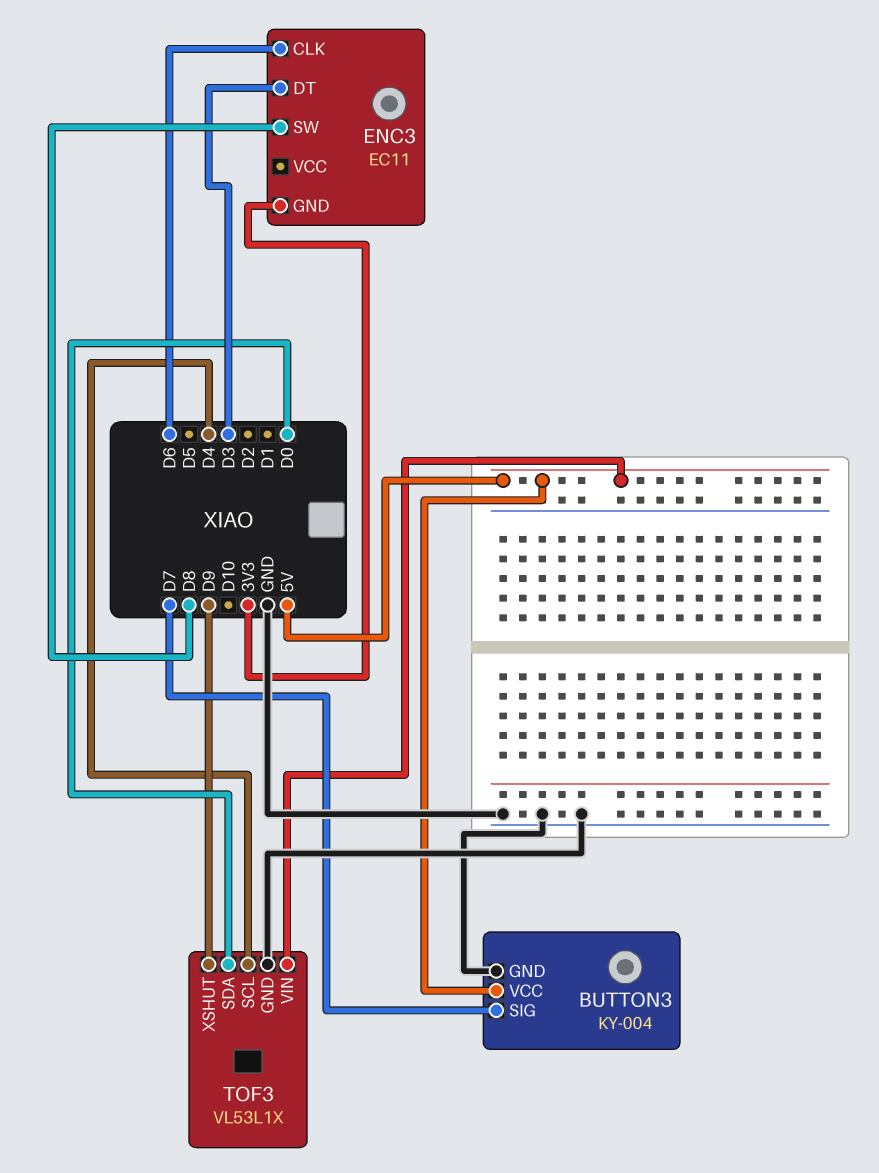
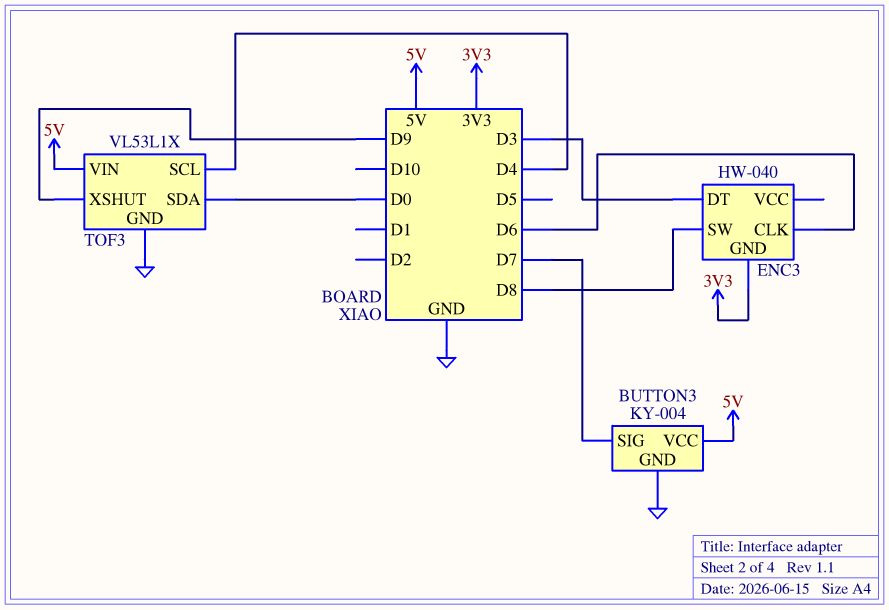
ENC3: EC11 -> HW-040

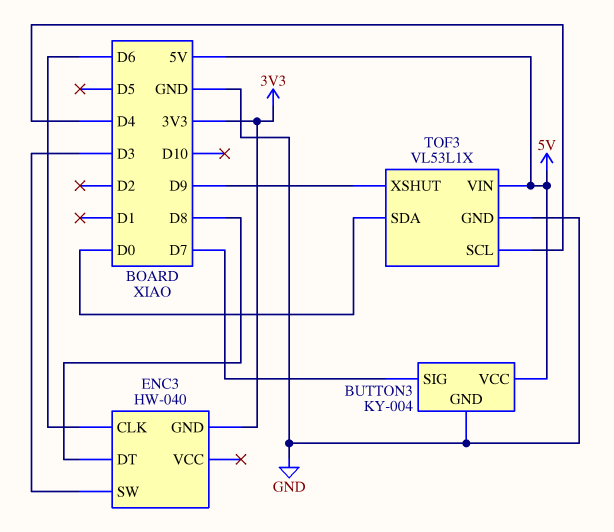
ENC3 pin DT: D3 -> D8
ENC3 pin SW: D8 -> D3

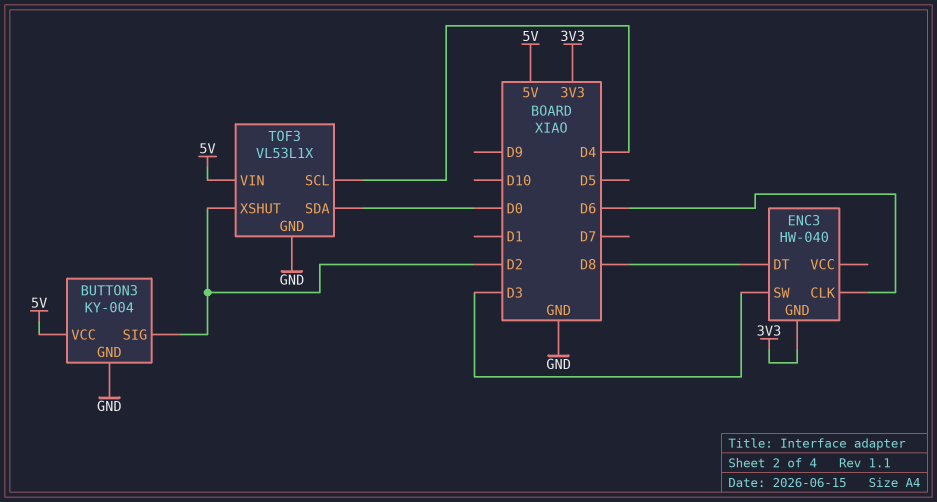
BUTTON3 pin SIG: D7 -> D2
TOF3 pin XSHUT: D9 -> D2

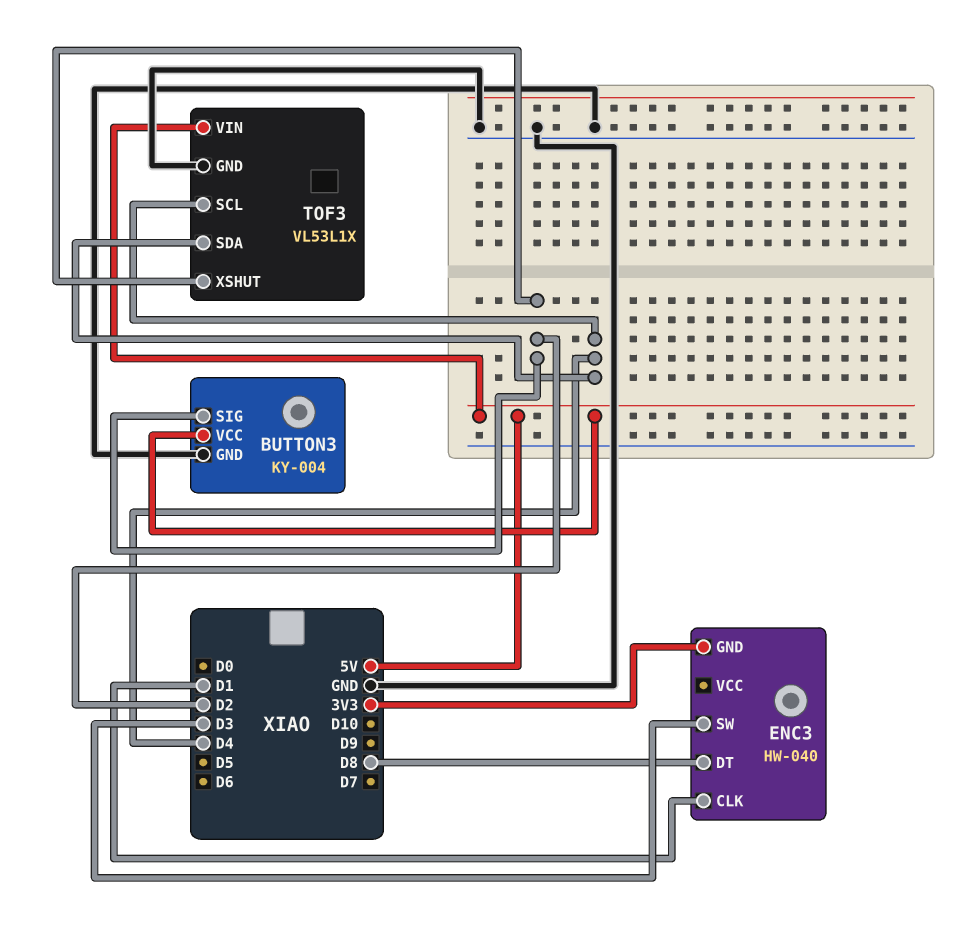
ENC3 pin CLK: D6 -> D1
TOF3 pin SDA: D0 -> D4

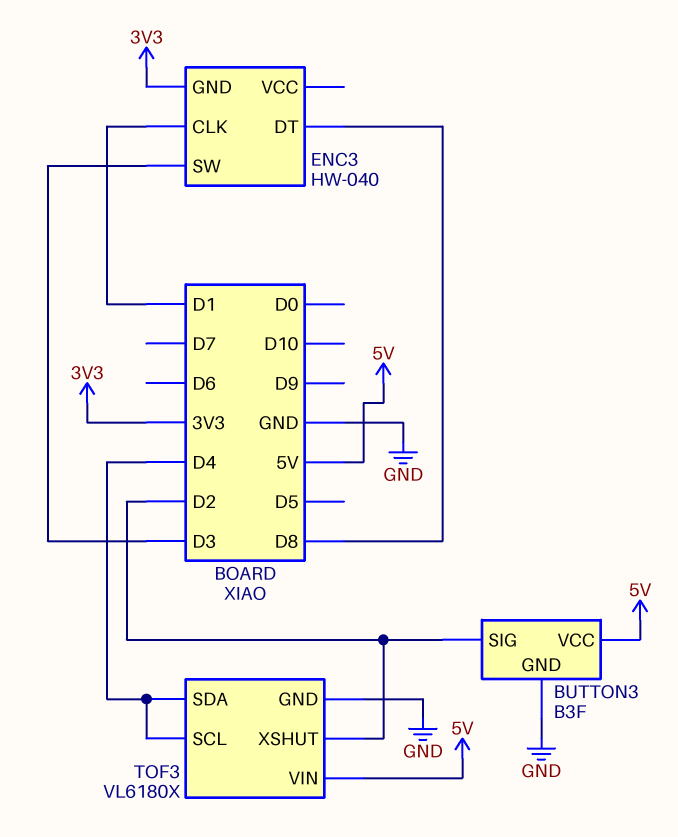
BUTTON3: KY-004 -> B3F
TOF3: VL53L1X -> VL6180X

